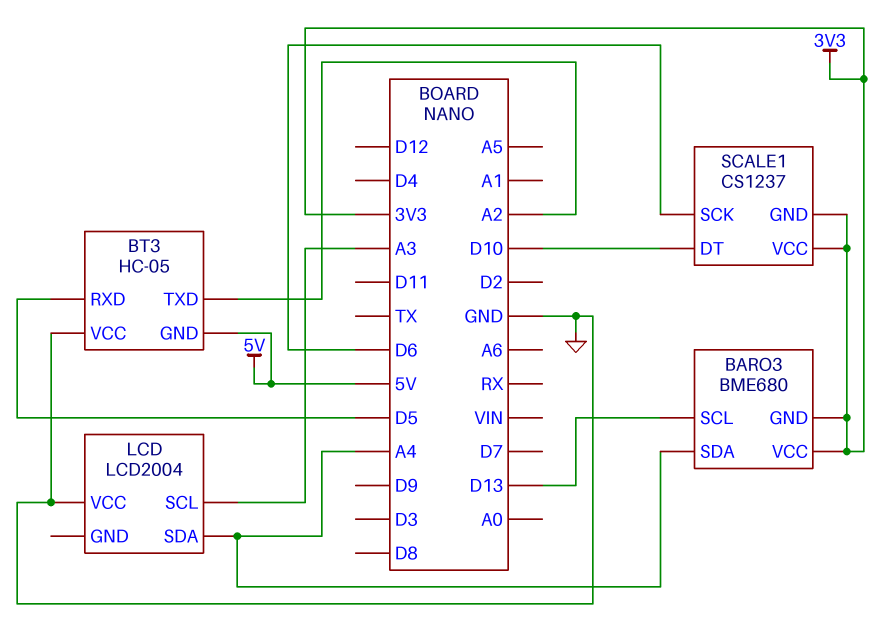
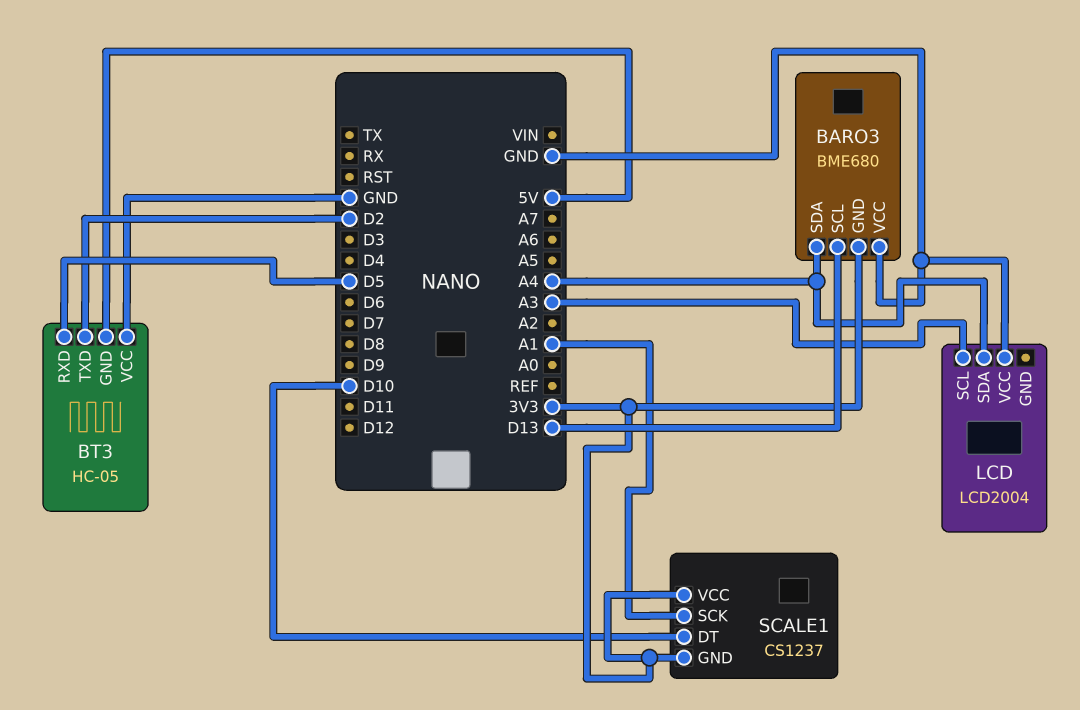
BARO3 pin VCC: 3V3 -> GND
BT3 pin TXD: A2 -> D2
SCALE1 pin SCK: D6 -> A1

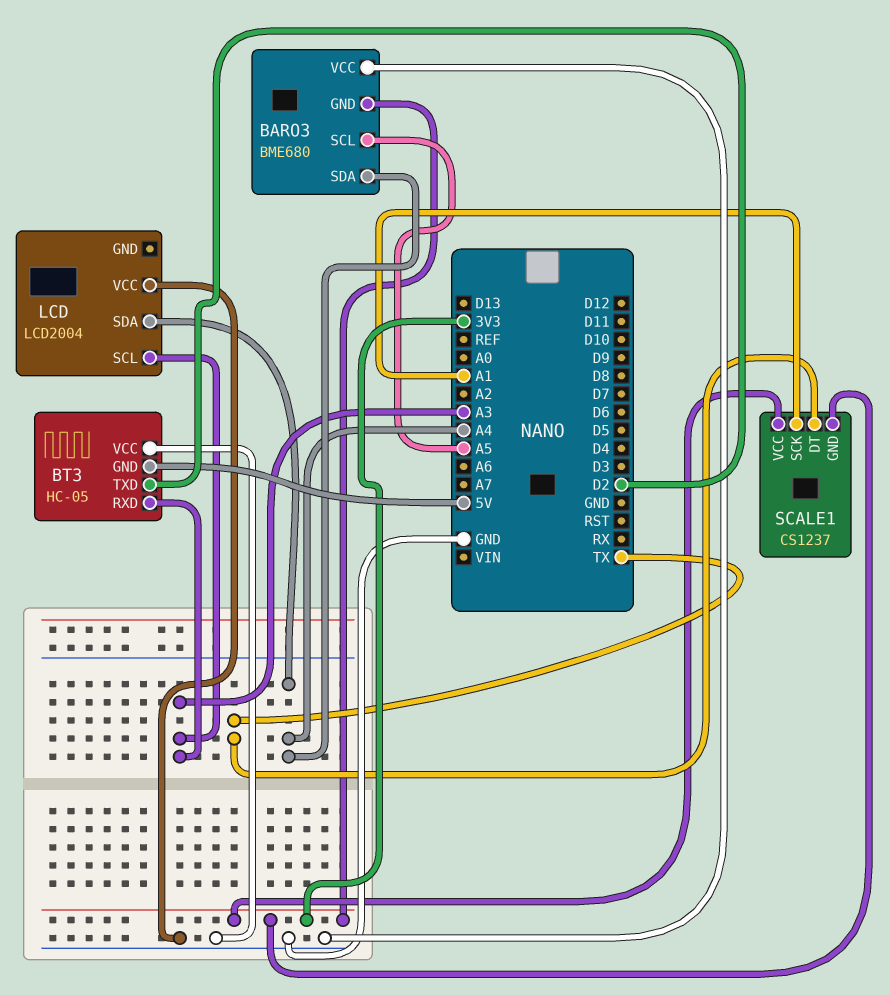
BARO3 pin SCL: D13 -> A5
BT3 pin RXD: D5 -> A3
SCALE1 pin DT: D10 -> TX

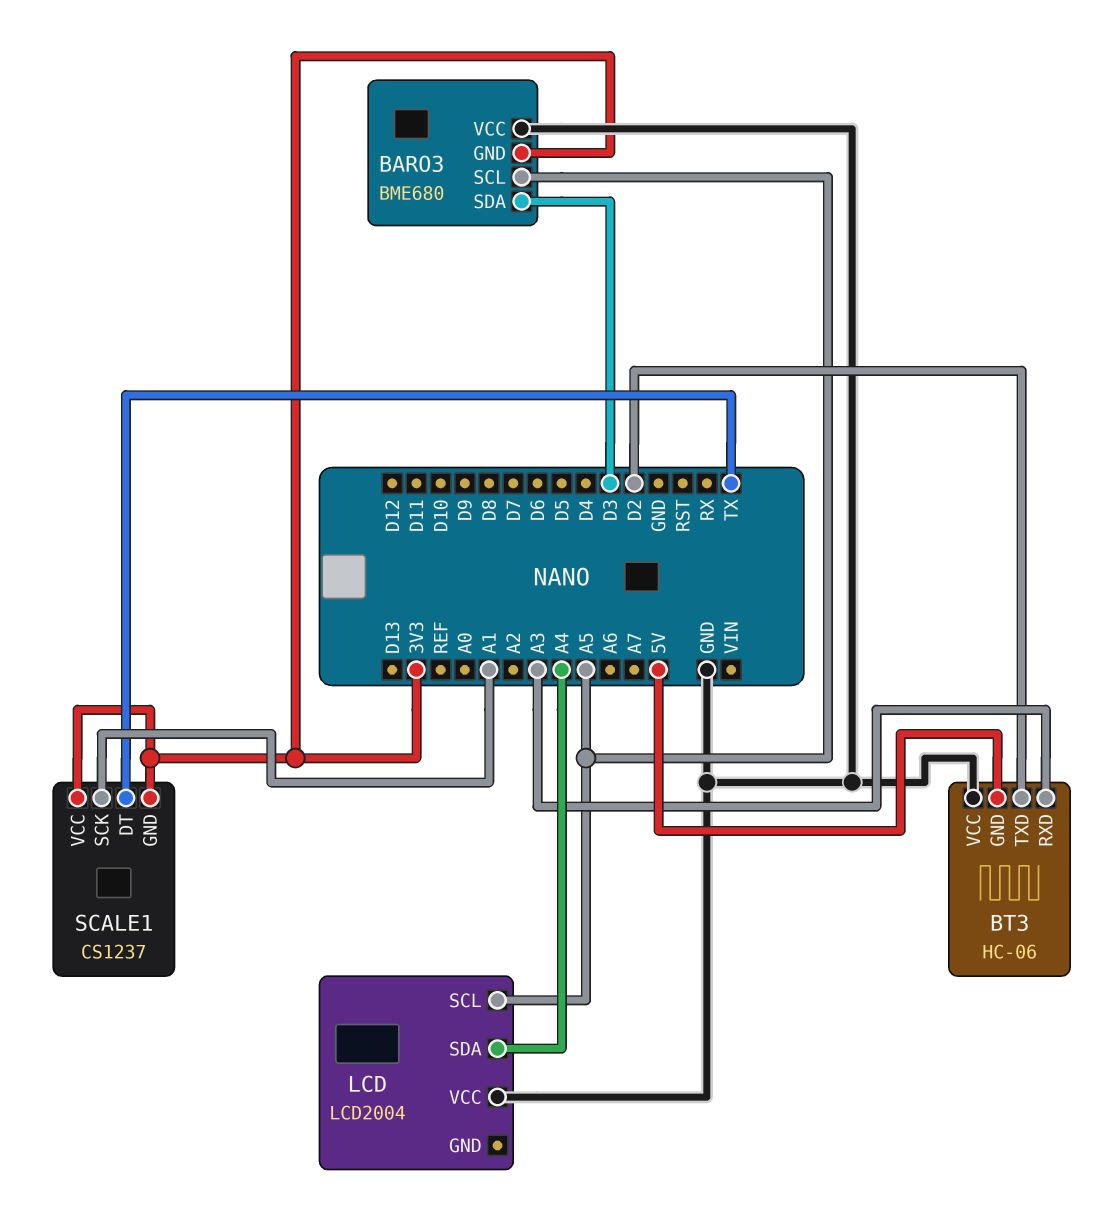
BARO3 pin SDA: A4 -> D3
BT3: HC-05 -> HC-06
LCD pin SCL: A3 -> A5

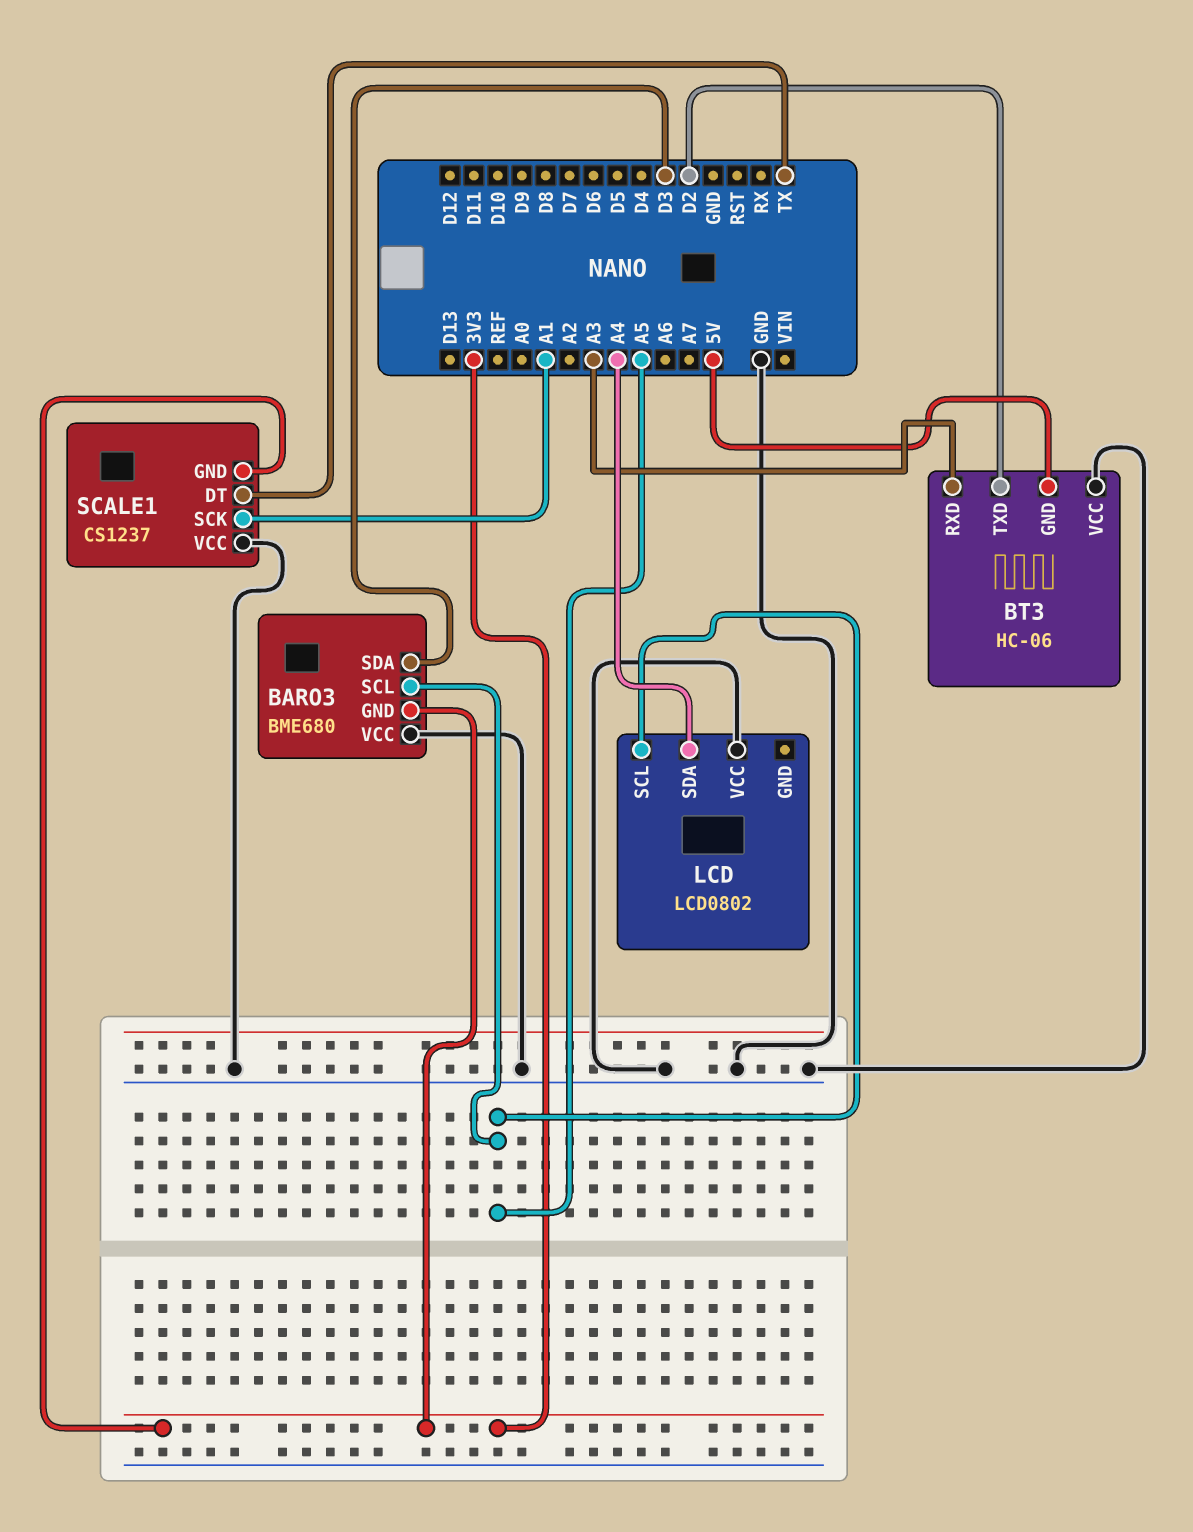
LCD: LCD2004 -> LCD0802
SCALE1 pin VCC: 3V3 -> GND

